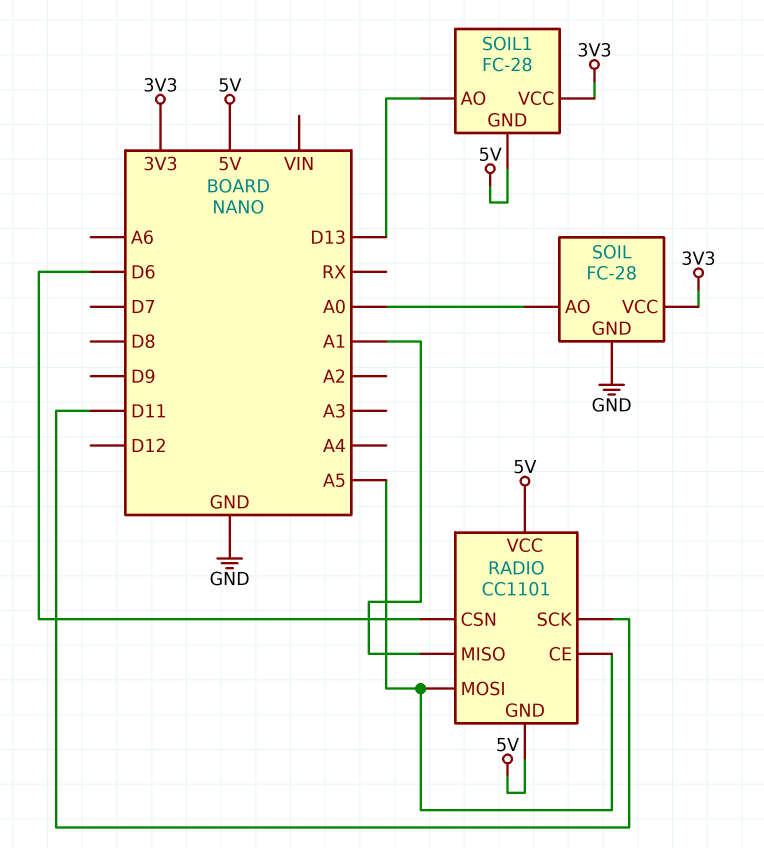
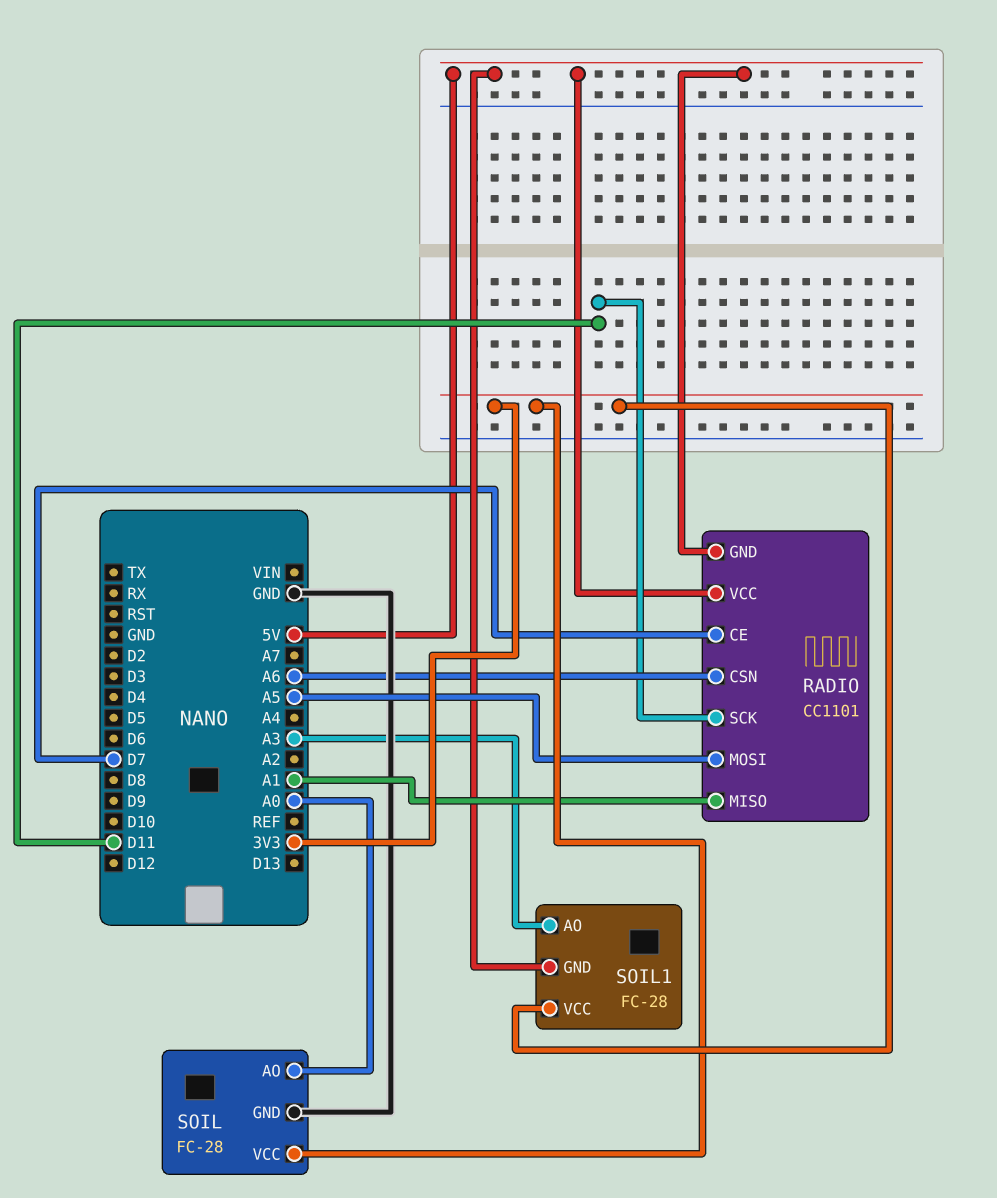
RADIO pin CE: A5 -> D7
RADIO pin CSN: D6 -> A6
SOIL1 pin AO: D13 -> A3

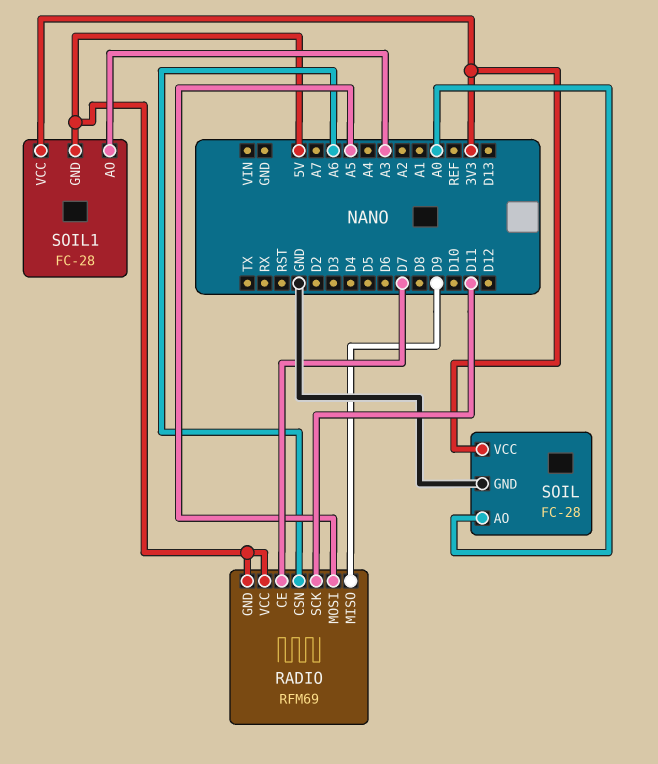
RADIO: CC1101 -> RFM69
RADIO pin MISO: A1 -> D9

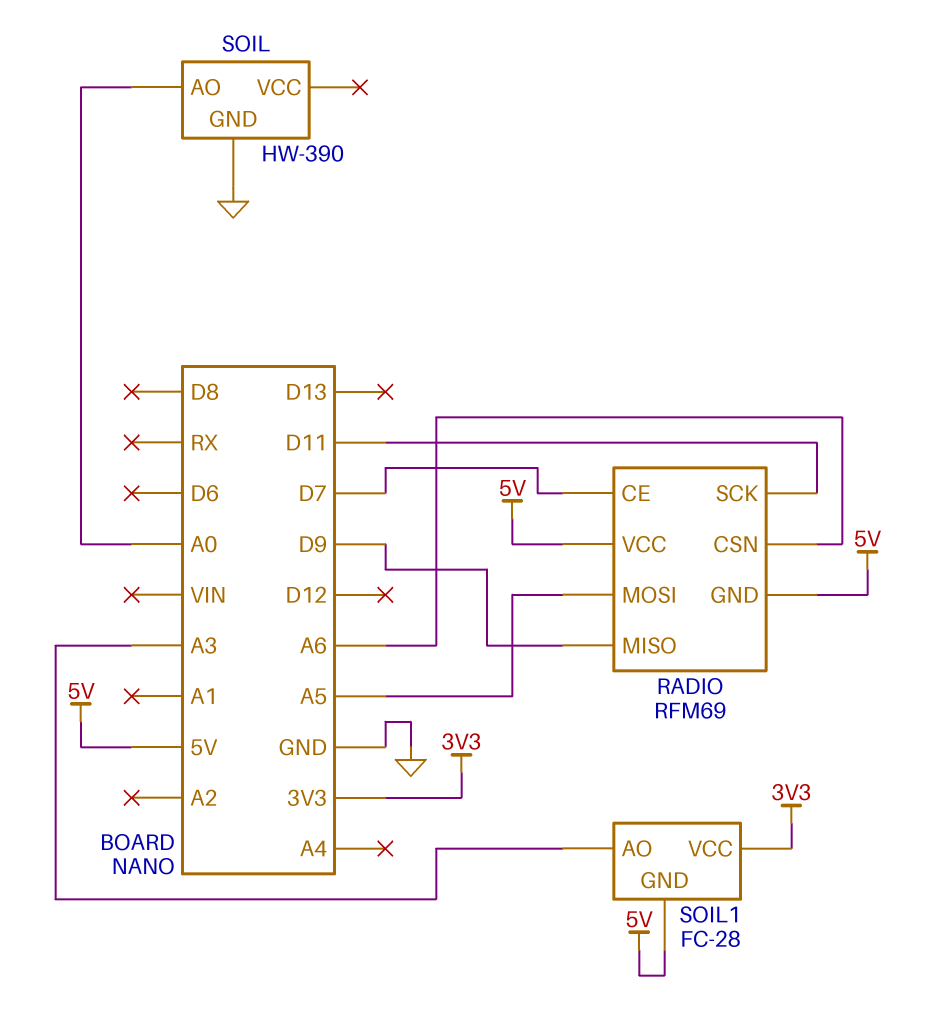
SOIL: FC-28 -> HW-390
SOIL pin VCC: 3V3 -> none

